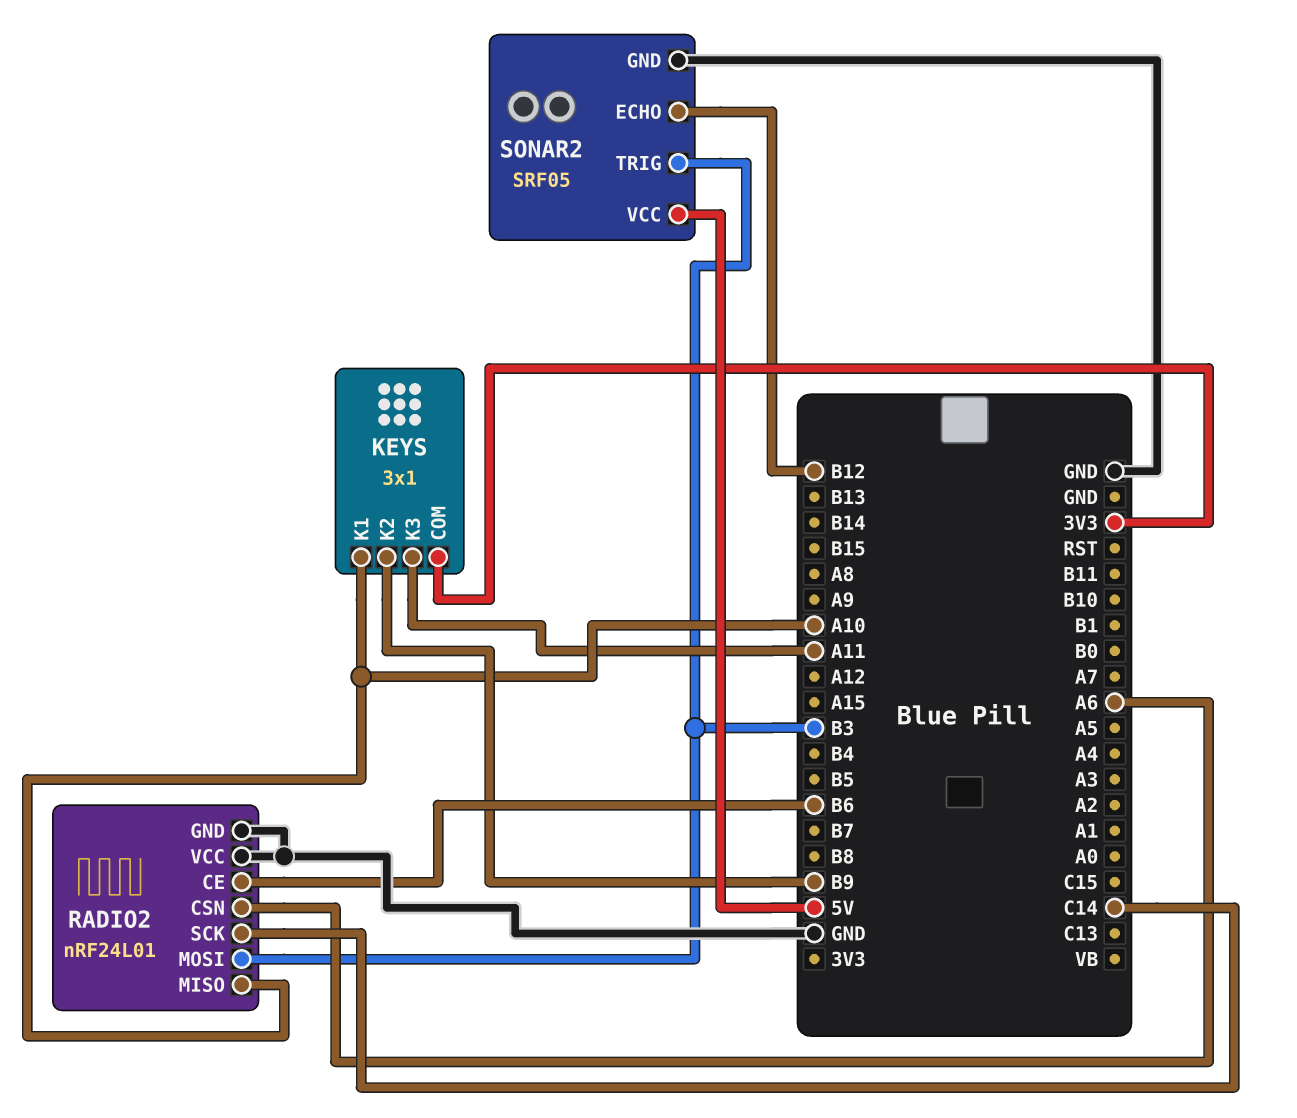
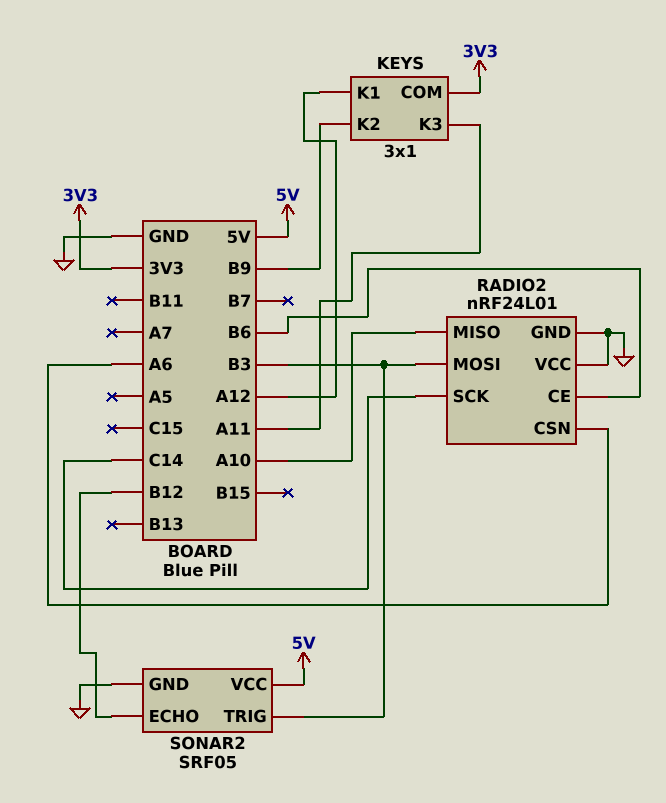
KEYS pin K1: A10 -> A12

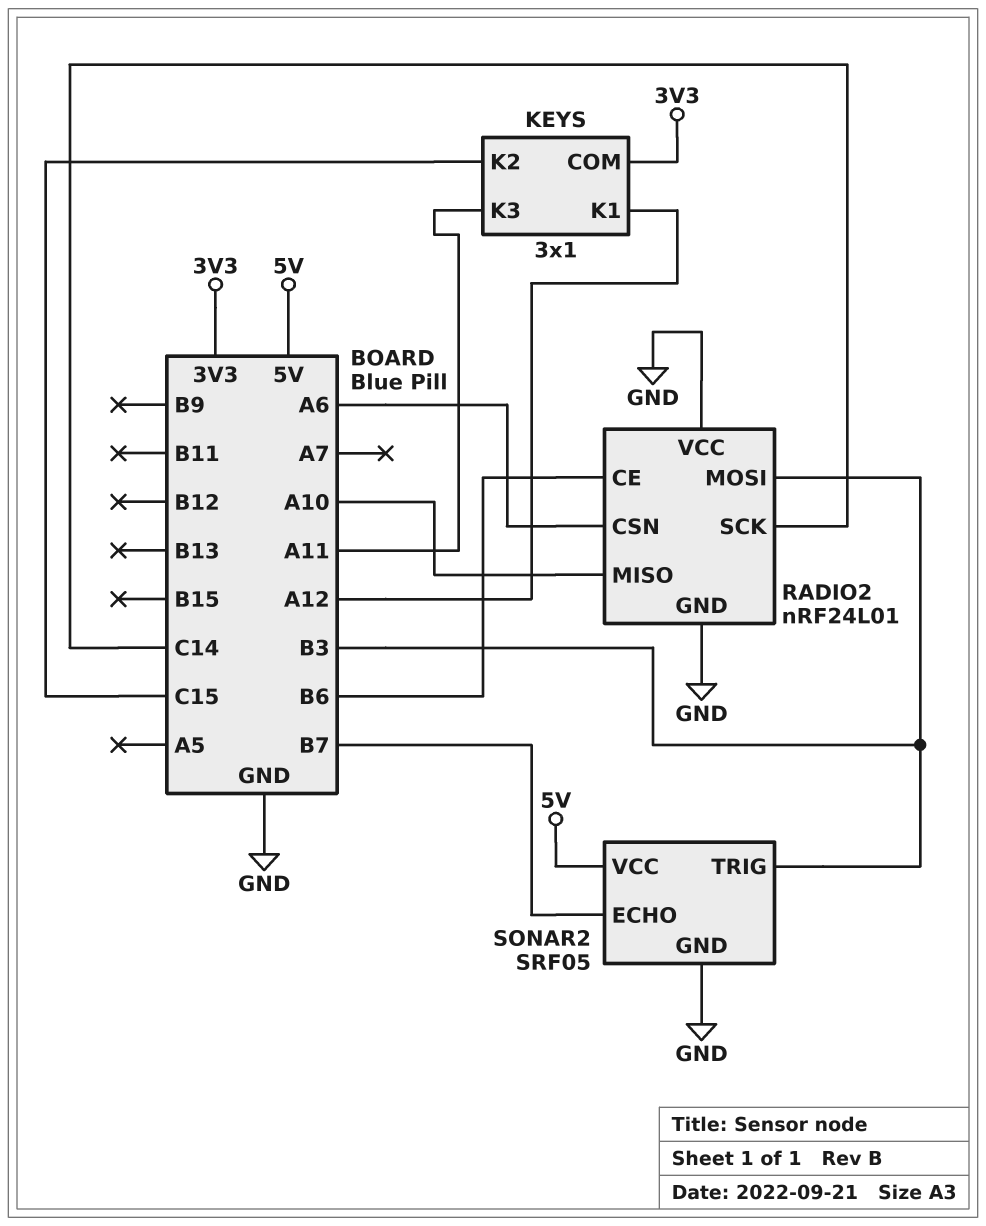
KEYS pin K2: B9 -> C15
SONAR2 pin ECHO: B12 -> B7

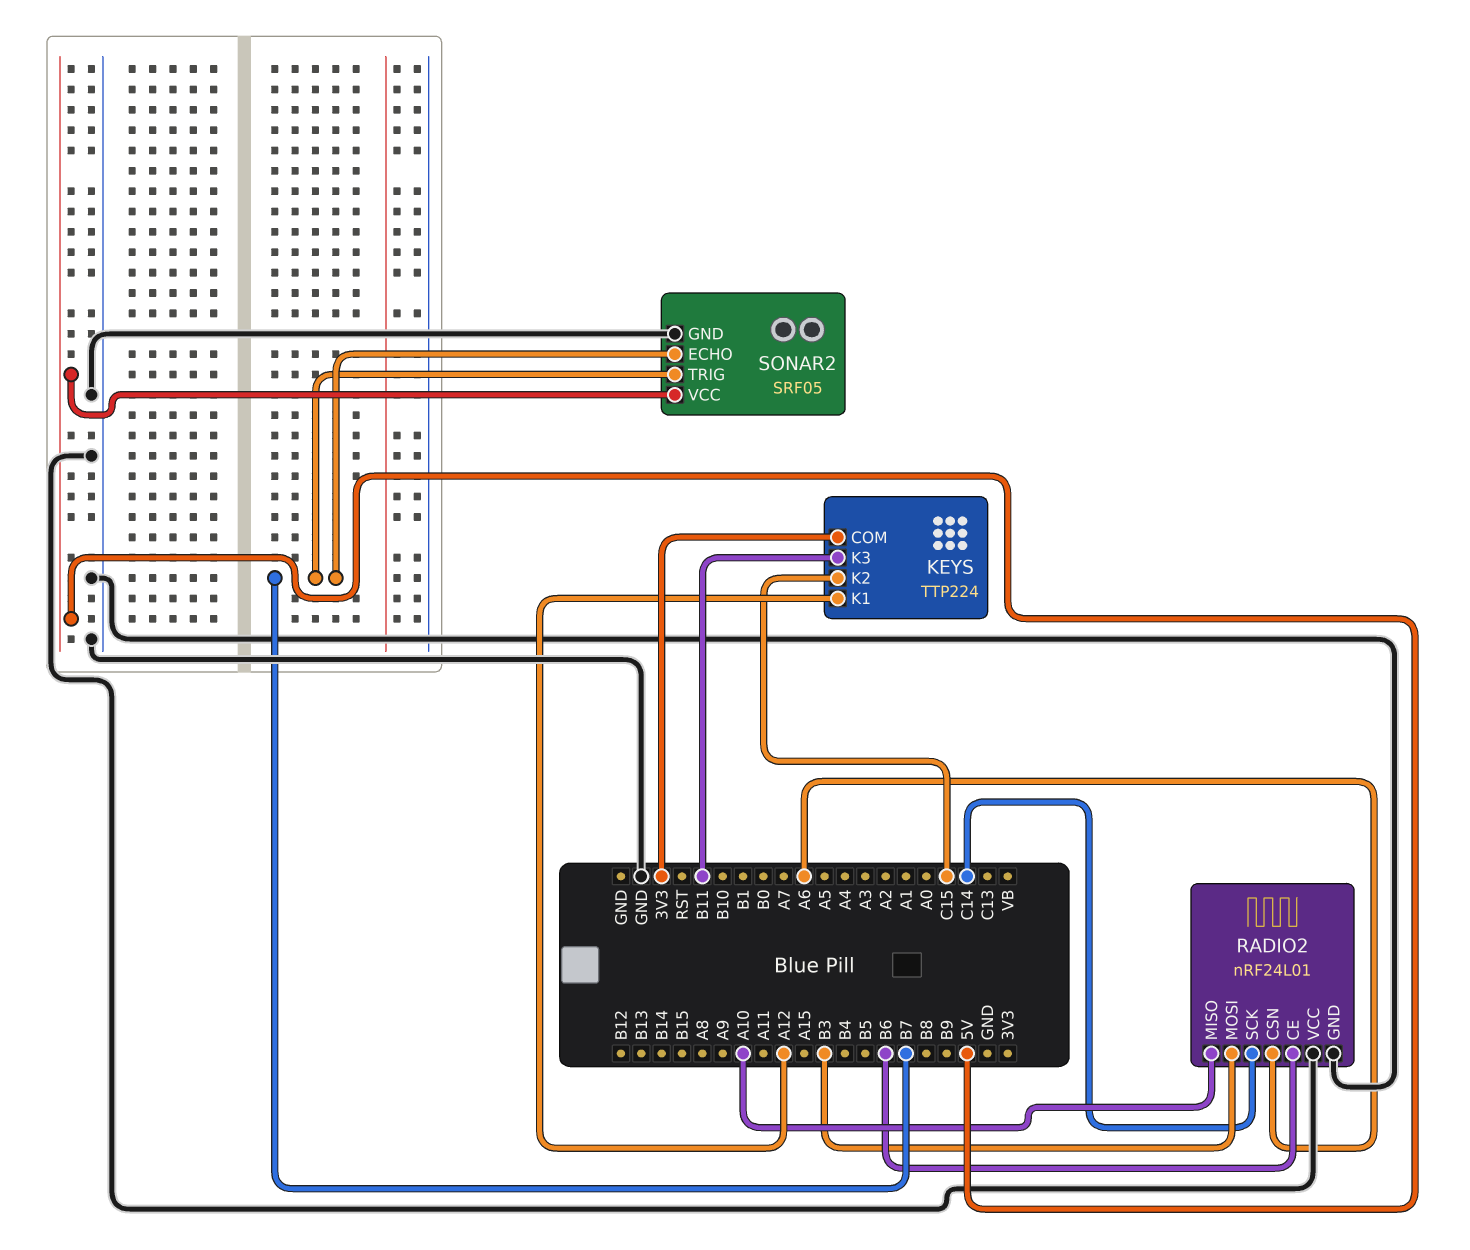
KEYS: 3x1 -> TTP224
KEYS pin K3: A11 -> B11
SONAR2 pin TRIG: B3 -> B7

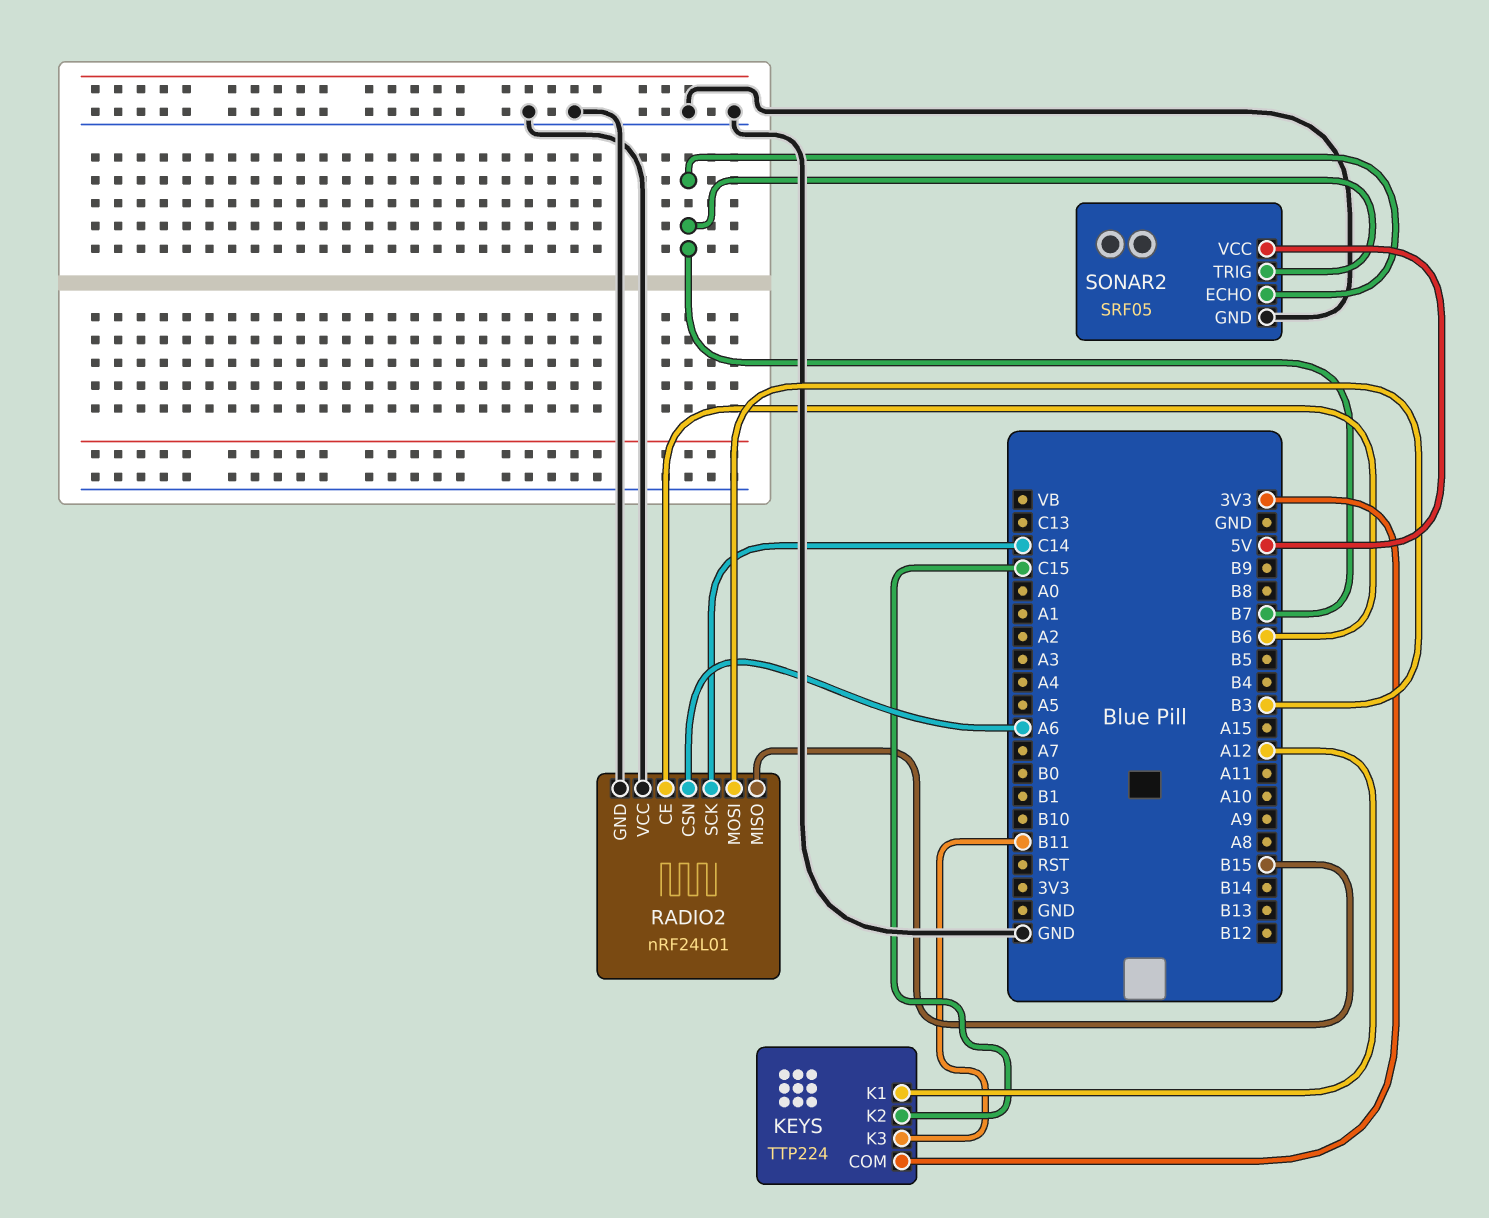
RADIO2 pin MISO: A10 -> B15

